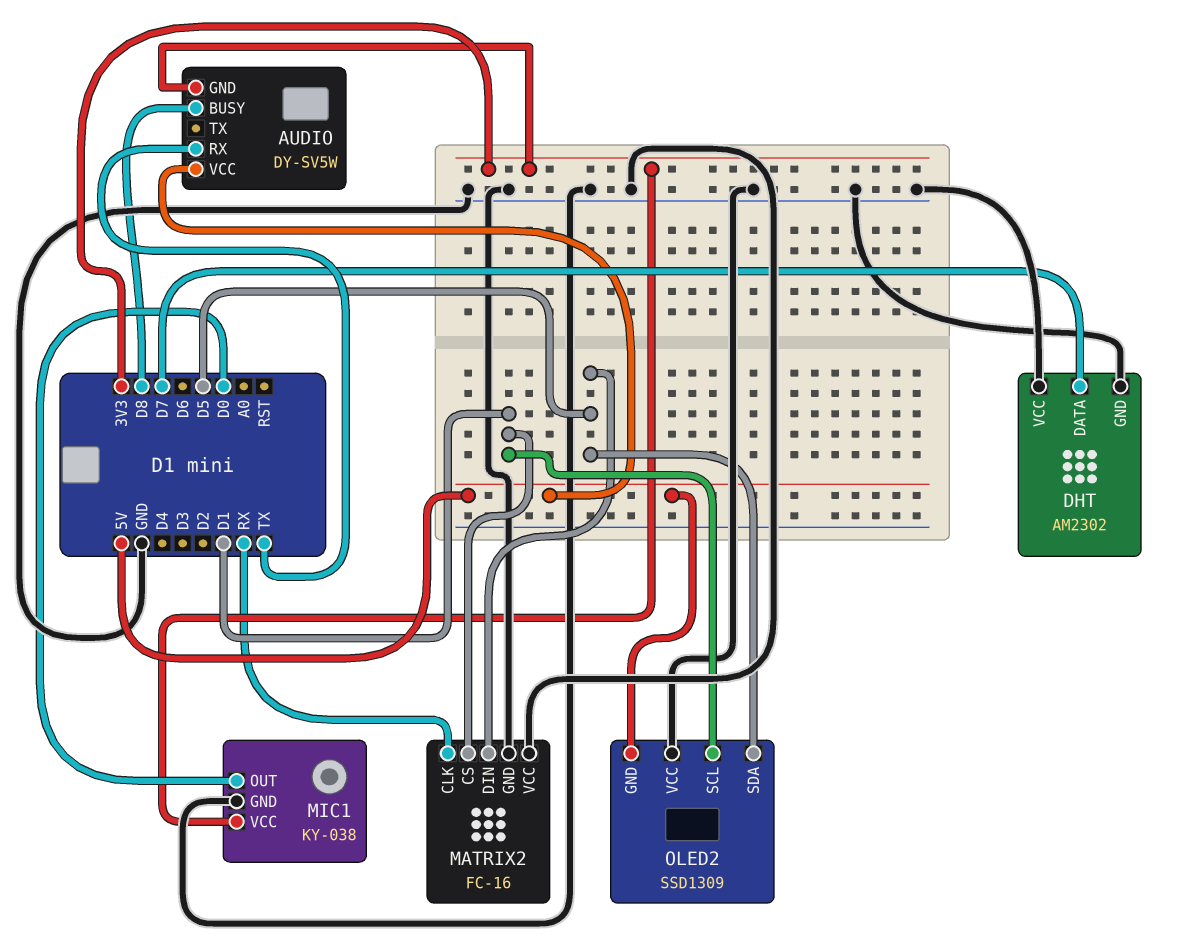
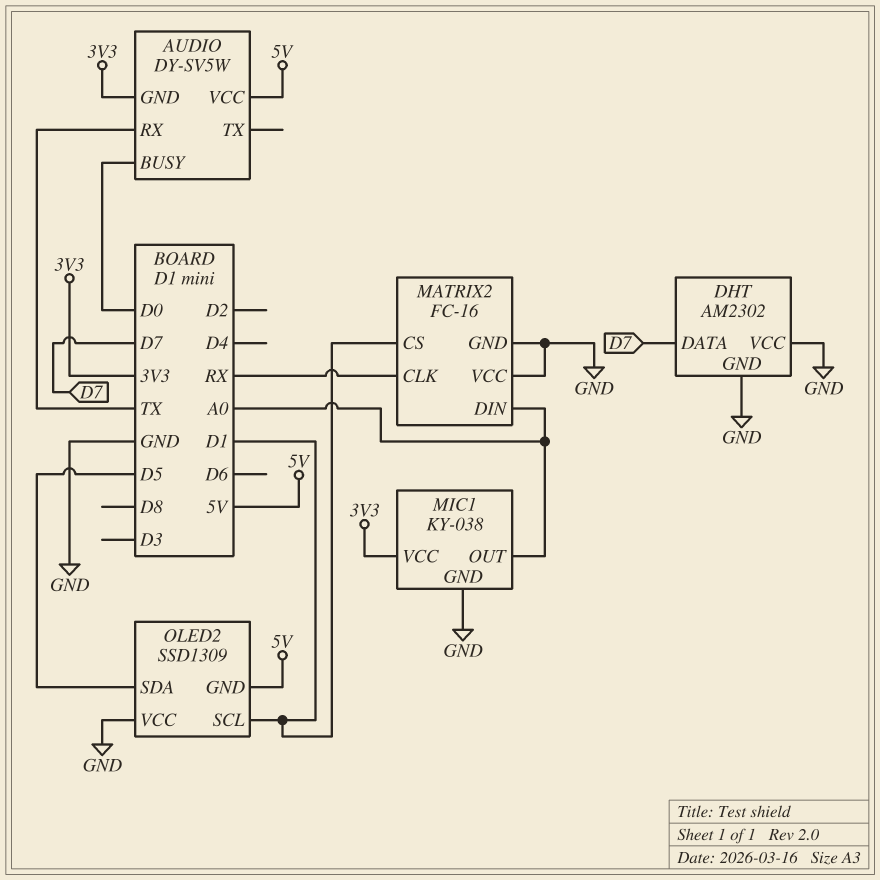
AUDIO pin BUSY: D8 -> D0
MATRIX2 pin DIN: D5 -> A0
MIC1 pin OUT: D0 -> A0

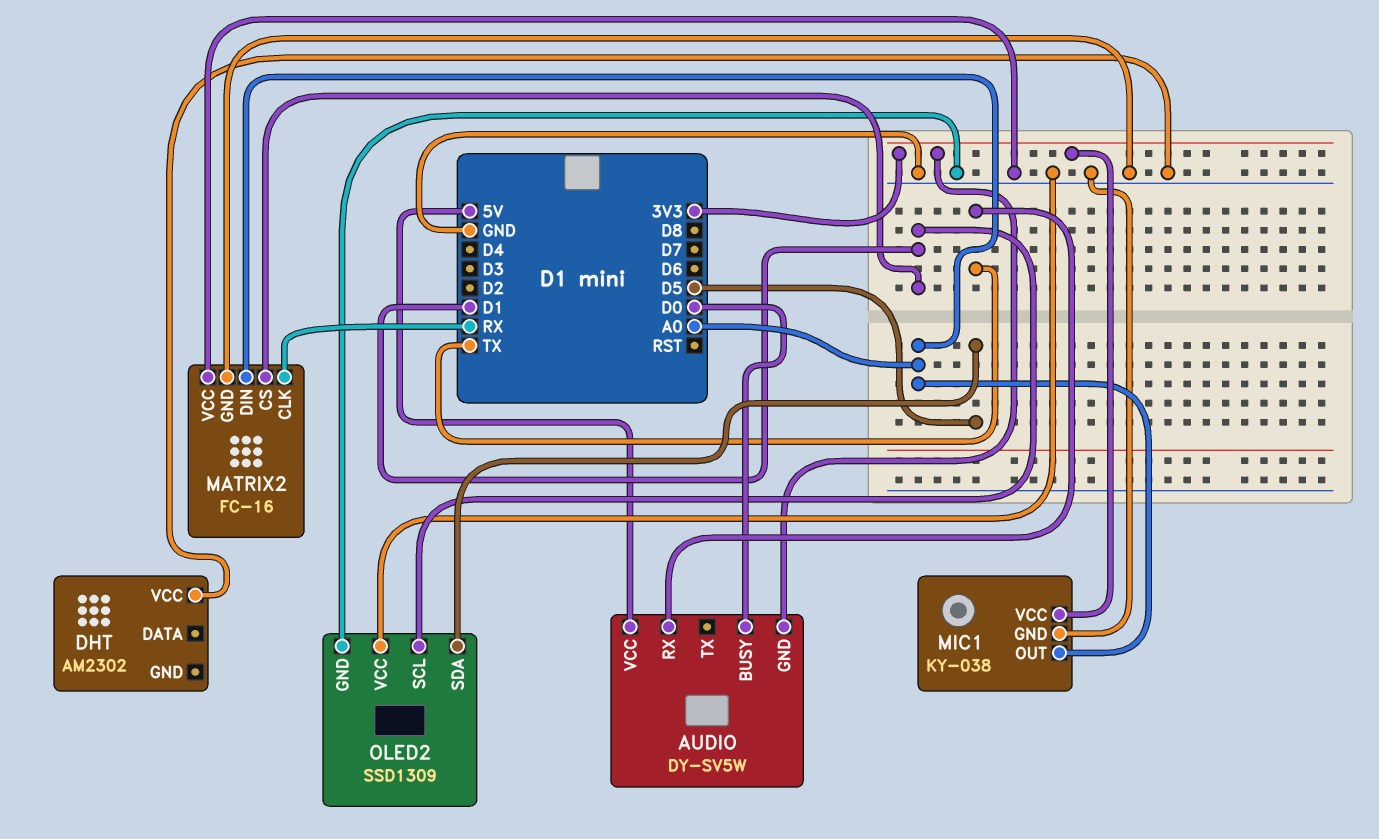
DHT pin DATA: D7 -> none
DHT pin GND: GND -> none
OLED2 pin GND: 5V -> GND

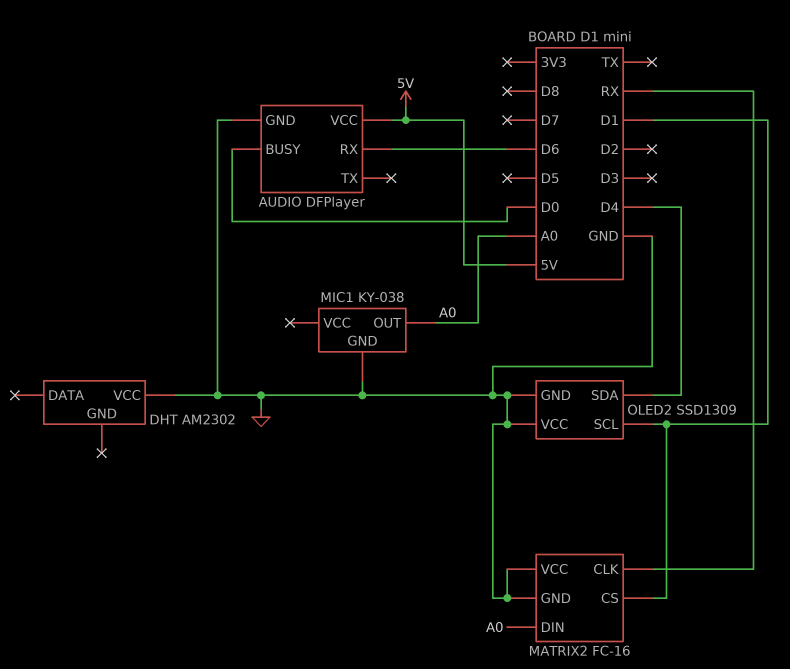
AUDIO: DY-SV5W -> DFPlayer
AUDIO pin GND: 3V3 -> GND
AUDIO pin RX: TX -> D6
MIC1 pin VCC: 3V3 -> none
OLED2 pin SDA: D5 -> D4

